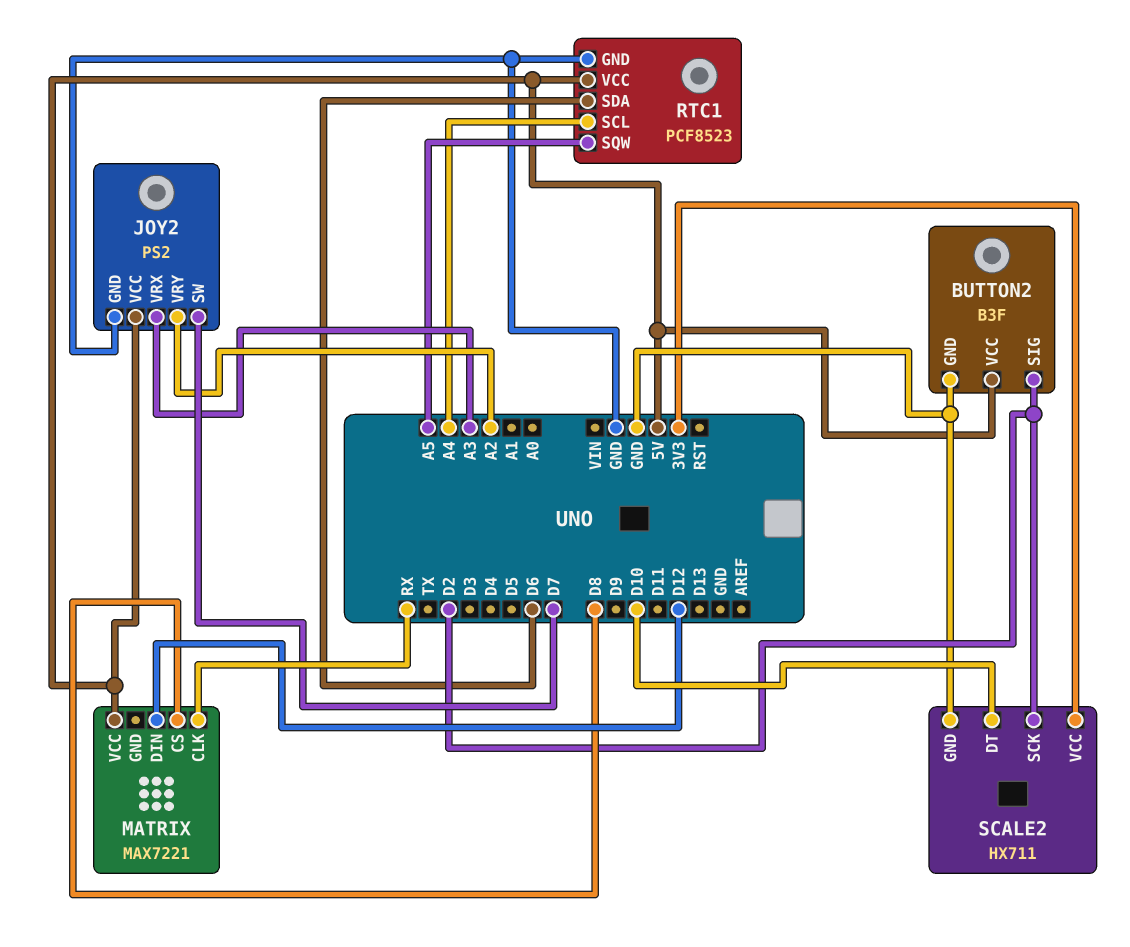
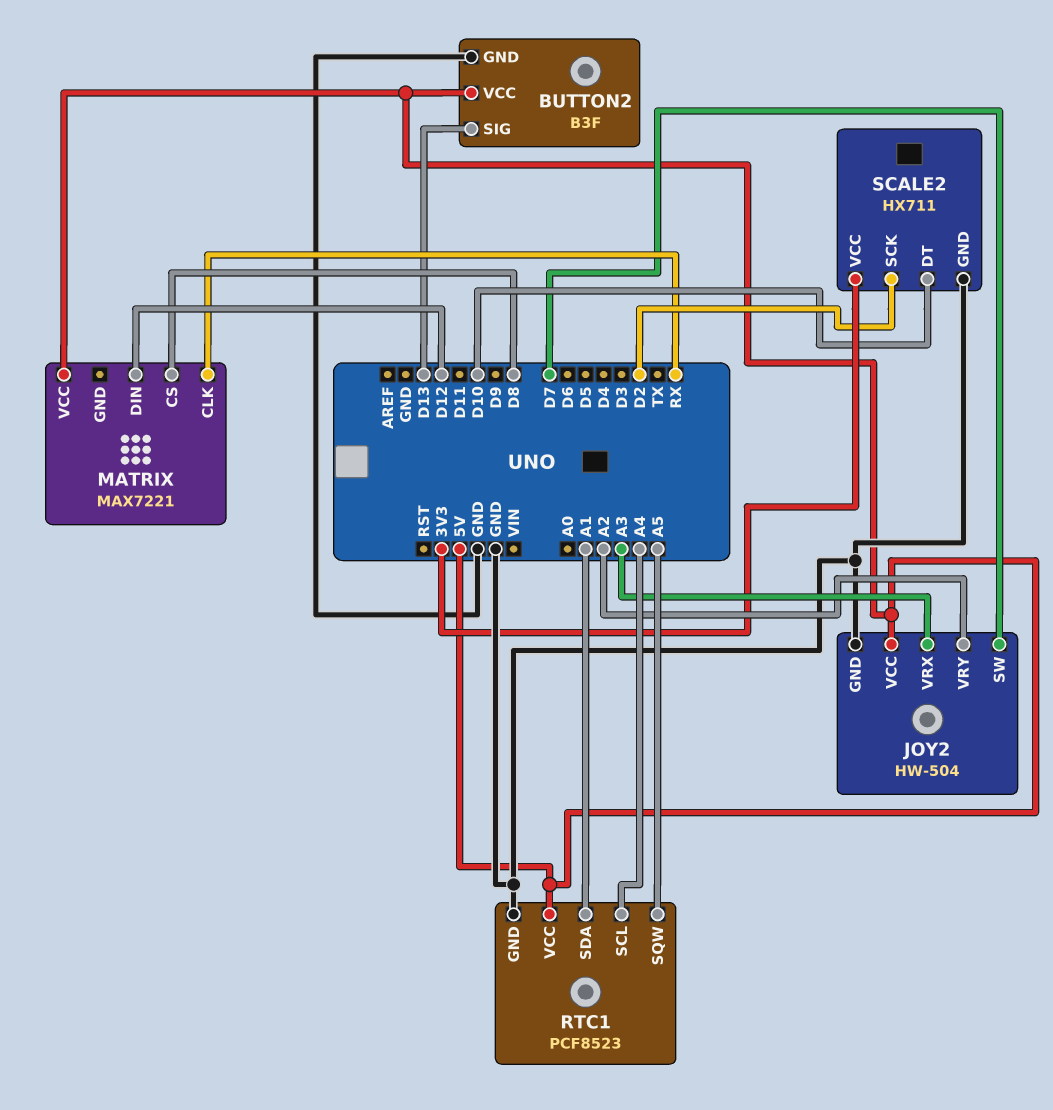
BUTTON2 pin SIG: D2 -> D13
JOY2: PS2 -> HW-504
RTC1 pin SDA: D6 -> A1

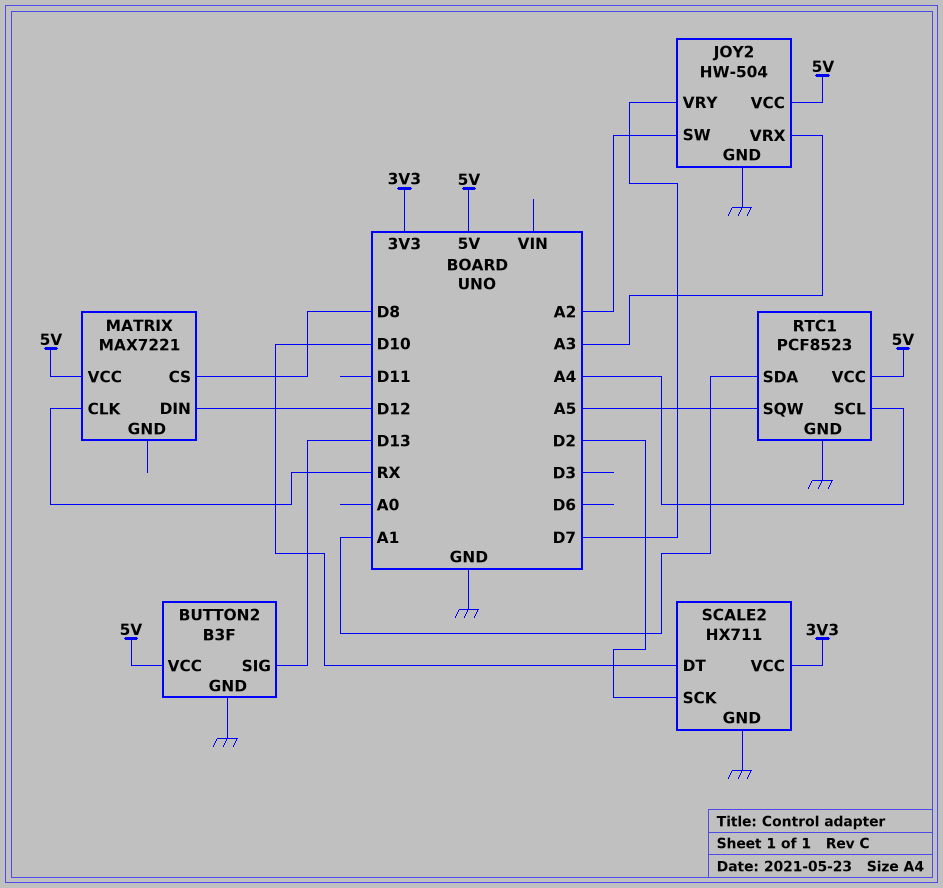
JOY2 pin SW: D7 -> A2
JOY2 pin VRY: A2 -> D7

